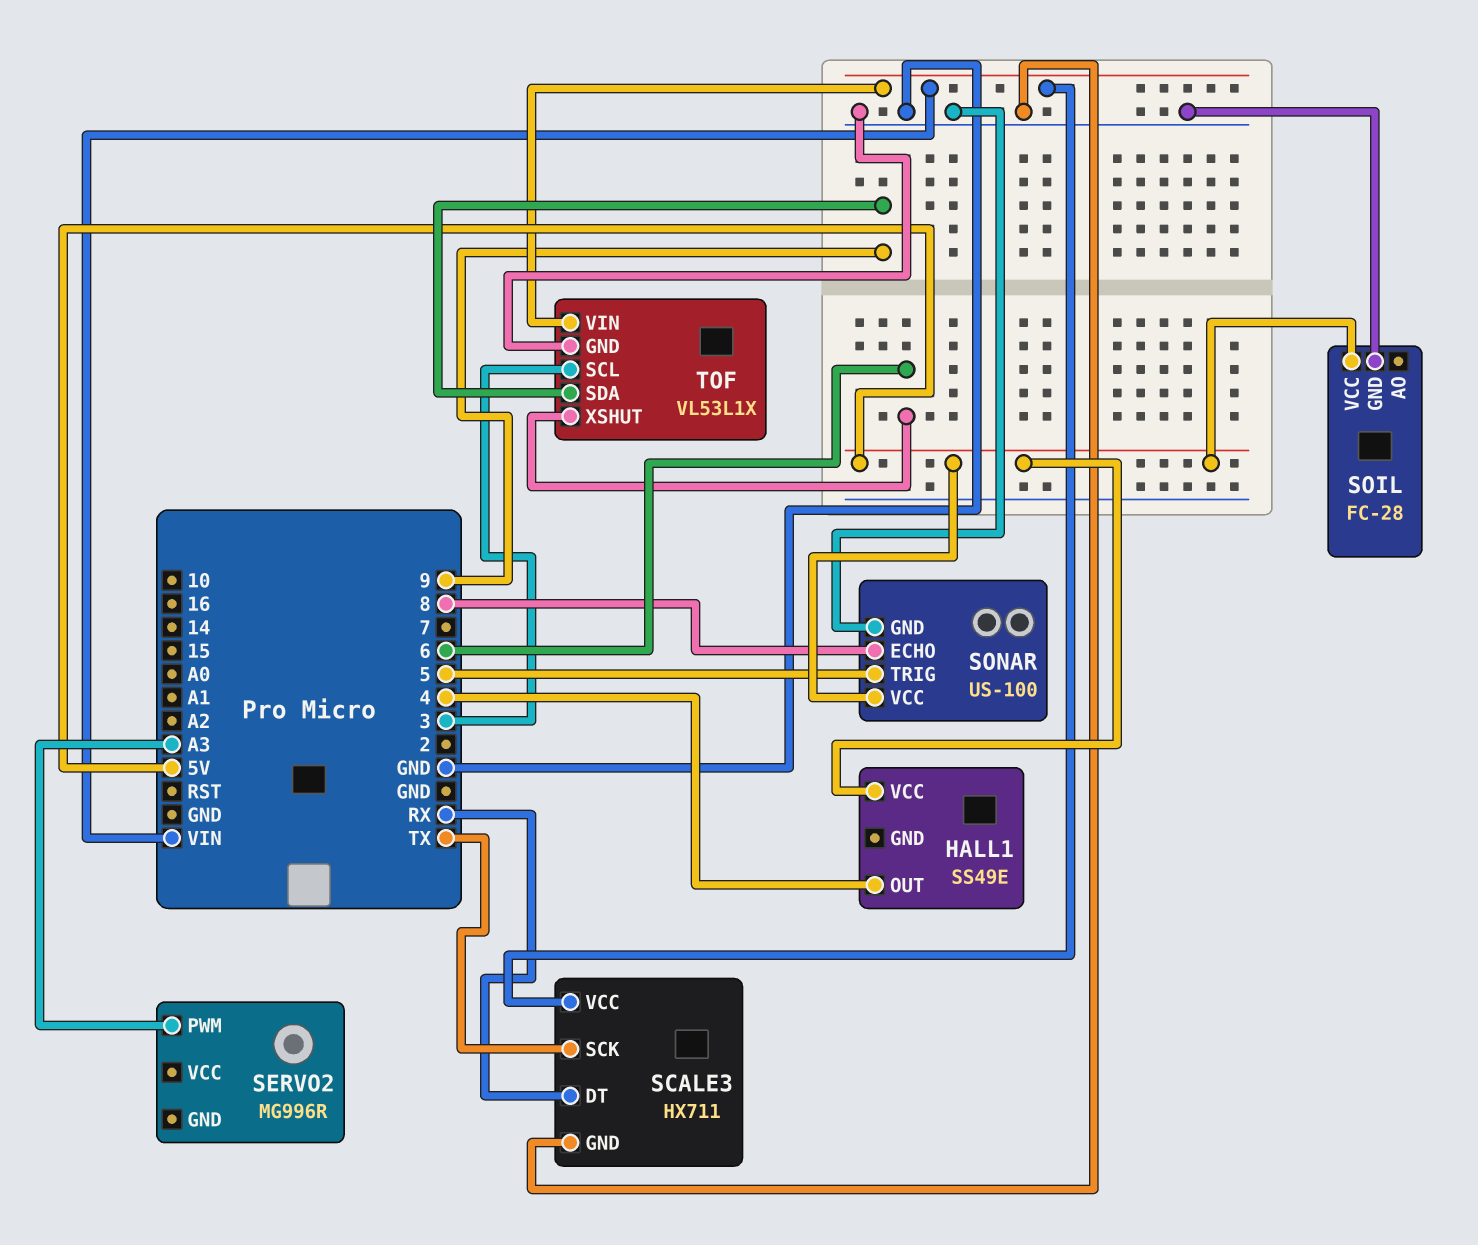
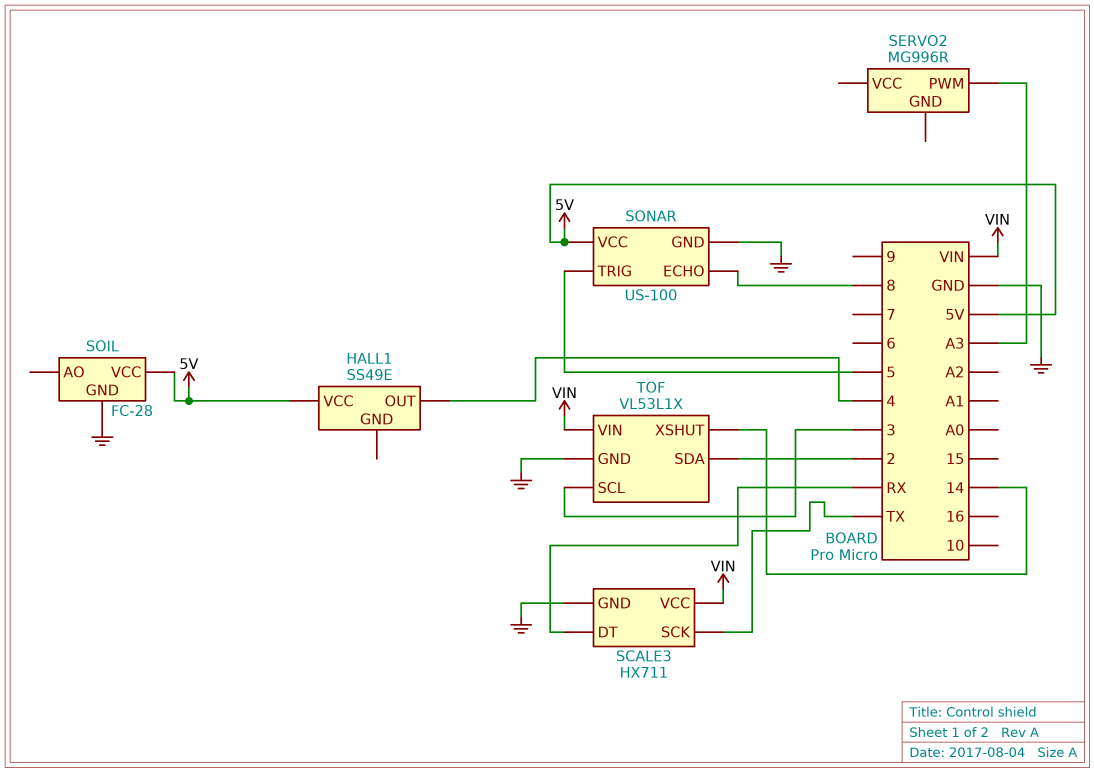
TOF pin SDA: 9 -> 2
TOF pin XSHUT: 6 -> 14

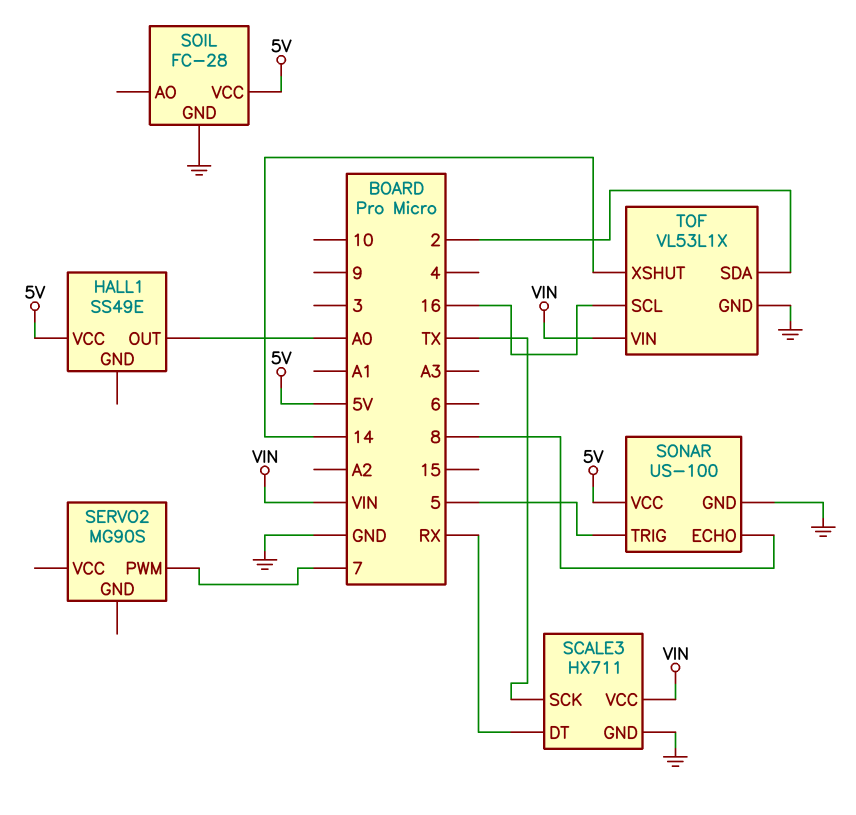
HALL1 pin OUT: 4 -> A0
SERVO2: MG996R -> MG90S
SERVO2 pin PWM: A3 -> 7
TOF pin SCL: 3 -> 16

